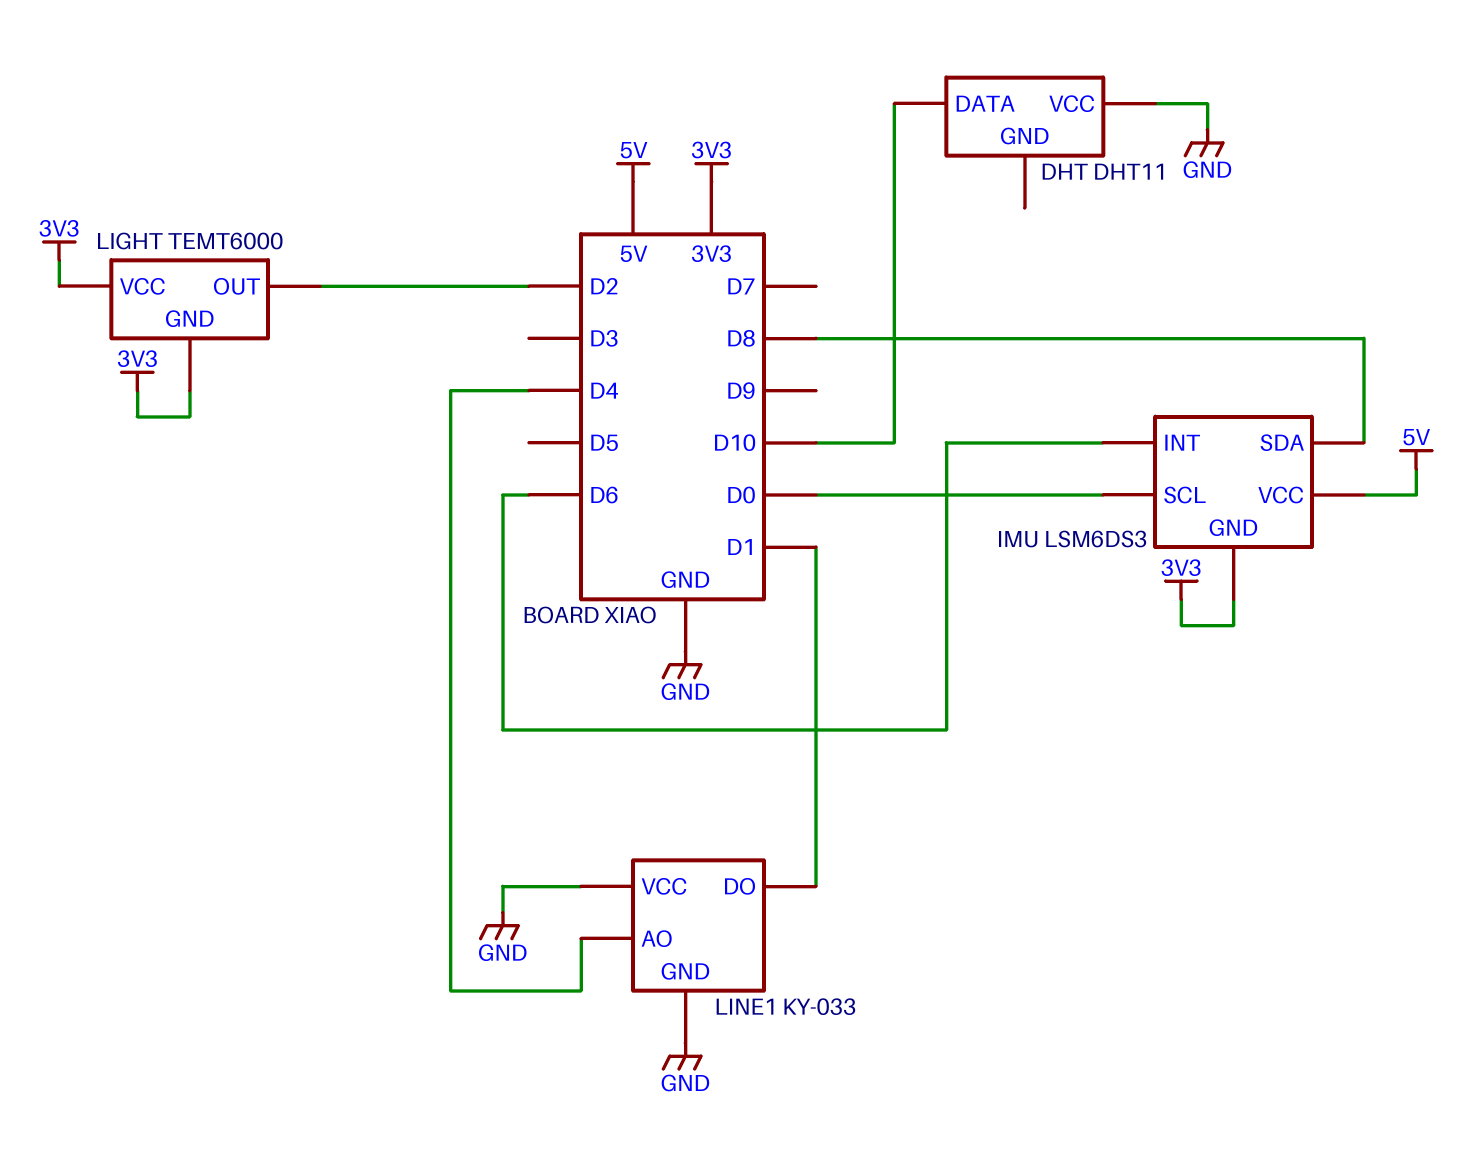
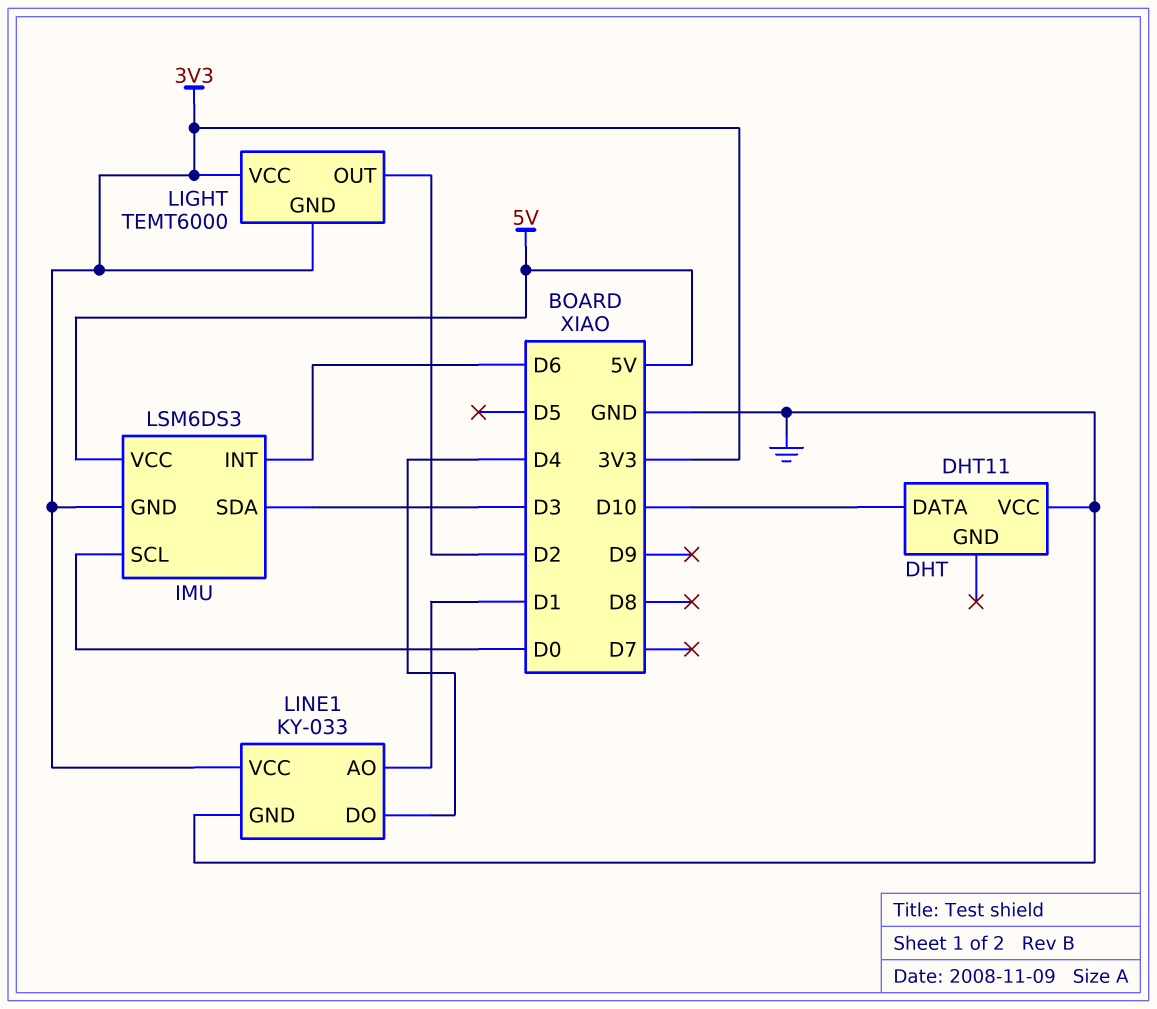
IMU pin SDA: D8 -> D3
LINE1 pin AO: D4 -> D1
LINE1 pin DO: D1 -> D4
LINE1 pin VCC: GND -> 3V3

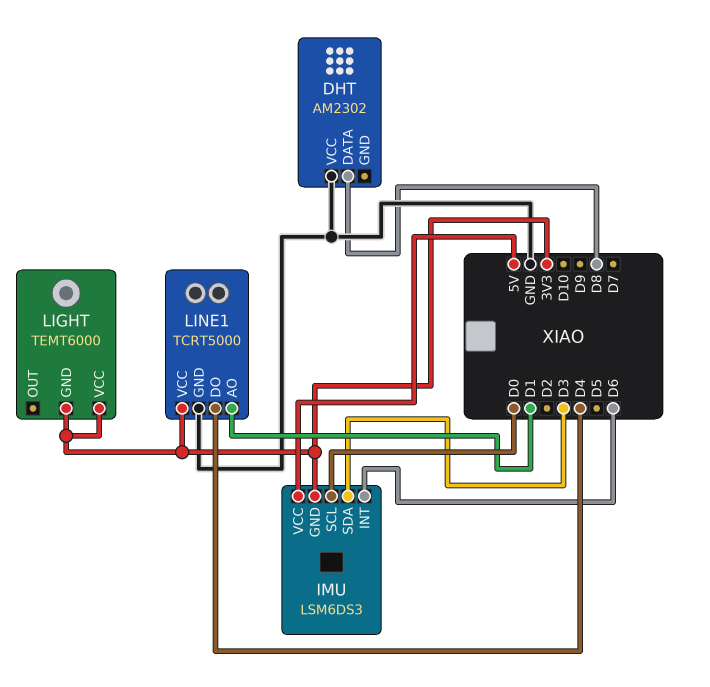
DHT: DHT11 -> AM2302
DHT pin DATA: D10 -> D8
LIGHT pin OUT: D2 -> none
LINE1: KY-033 -> TCRT5000

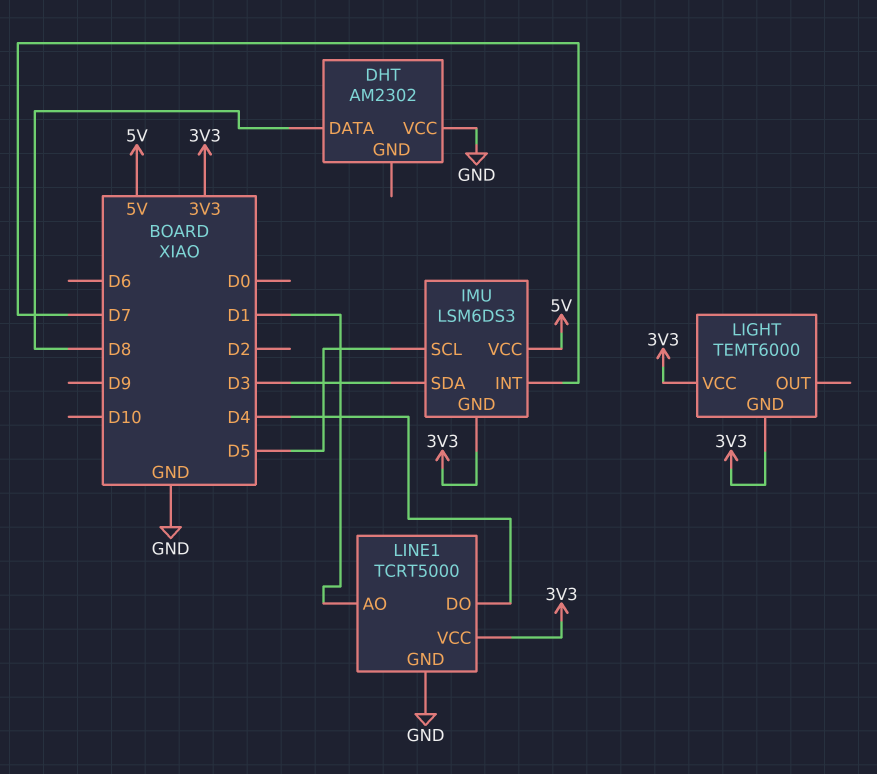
IMU pin INT: D6 -> D7
IMU pin SCL: D0 -> D5

